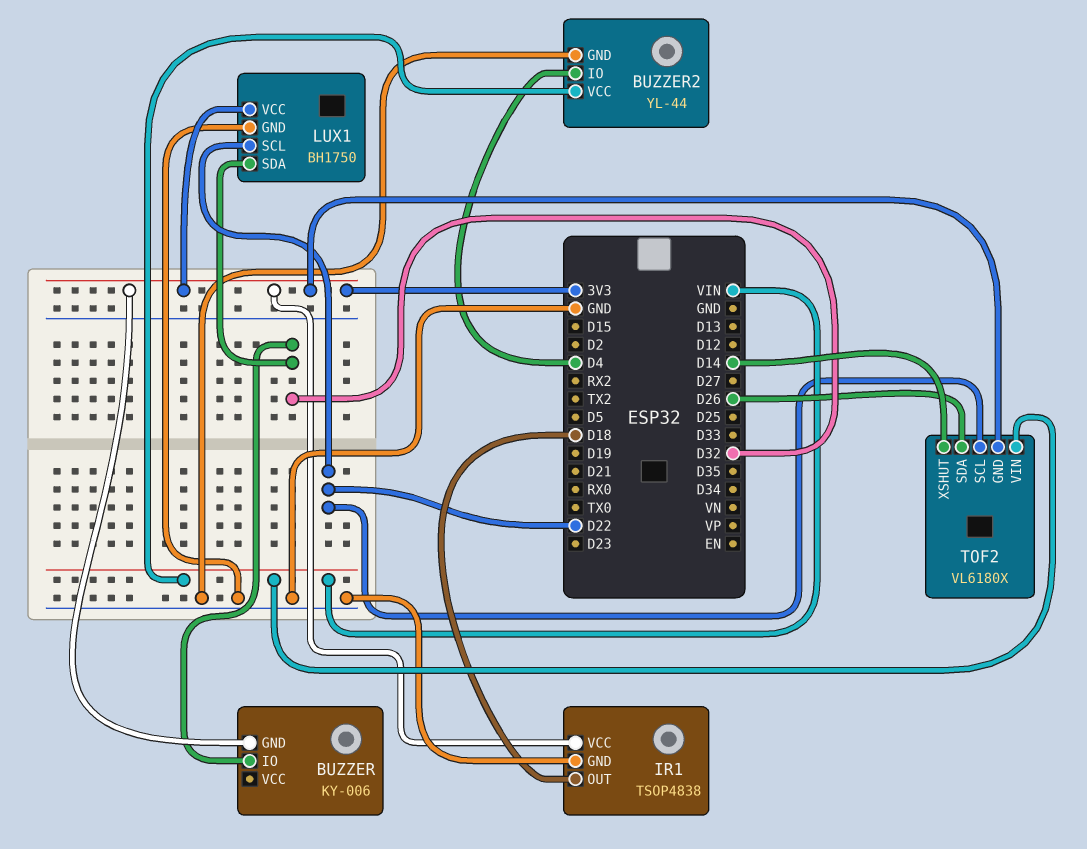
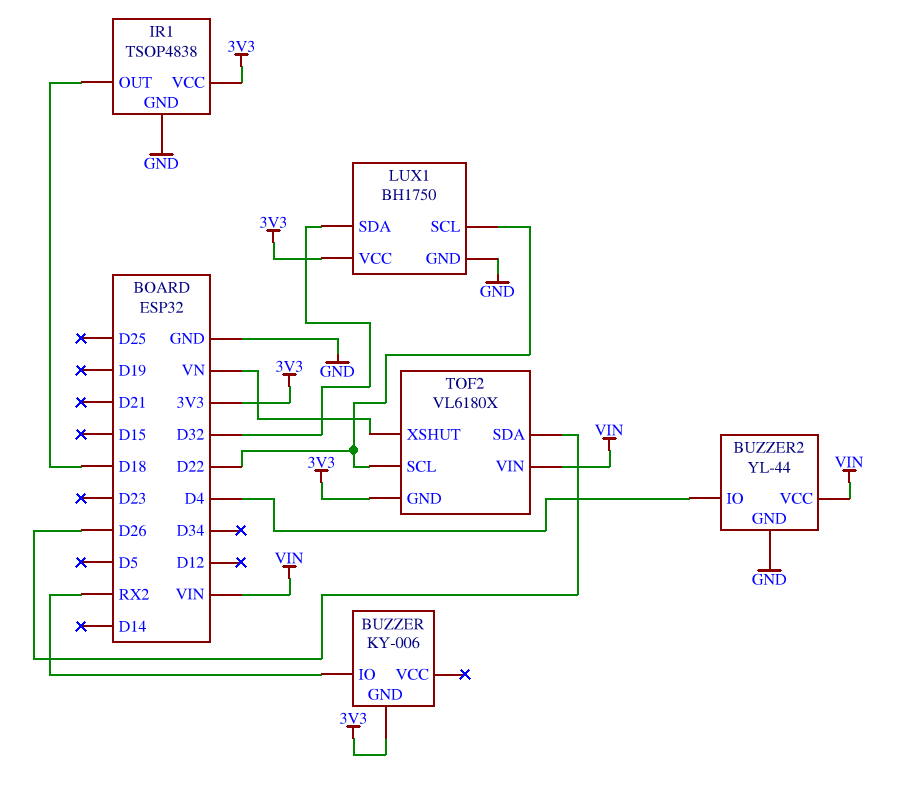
BUZZER pin IO: D32 -> RX2
TOF2 pin XSHUT: D14 -> VN

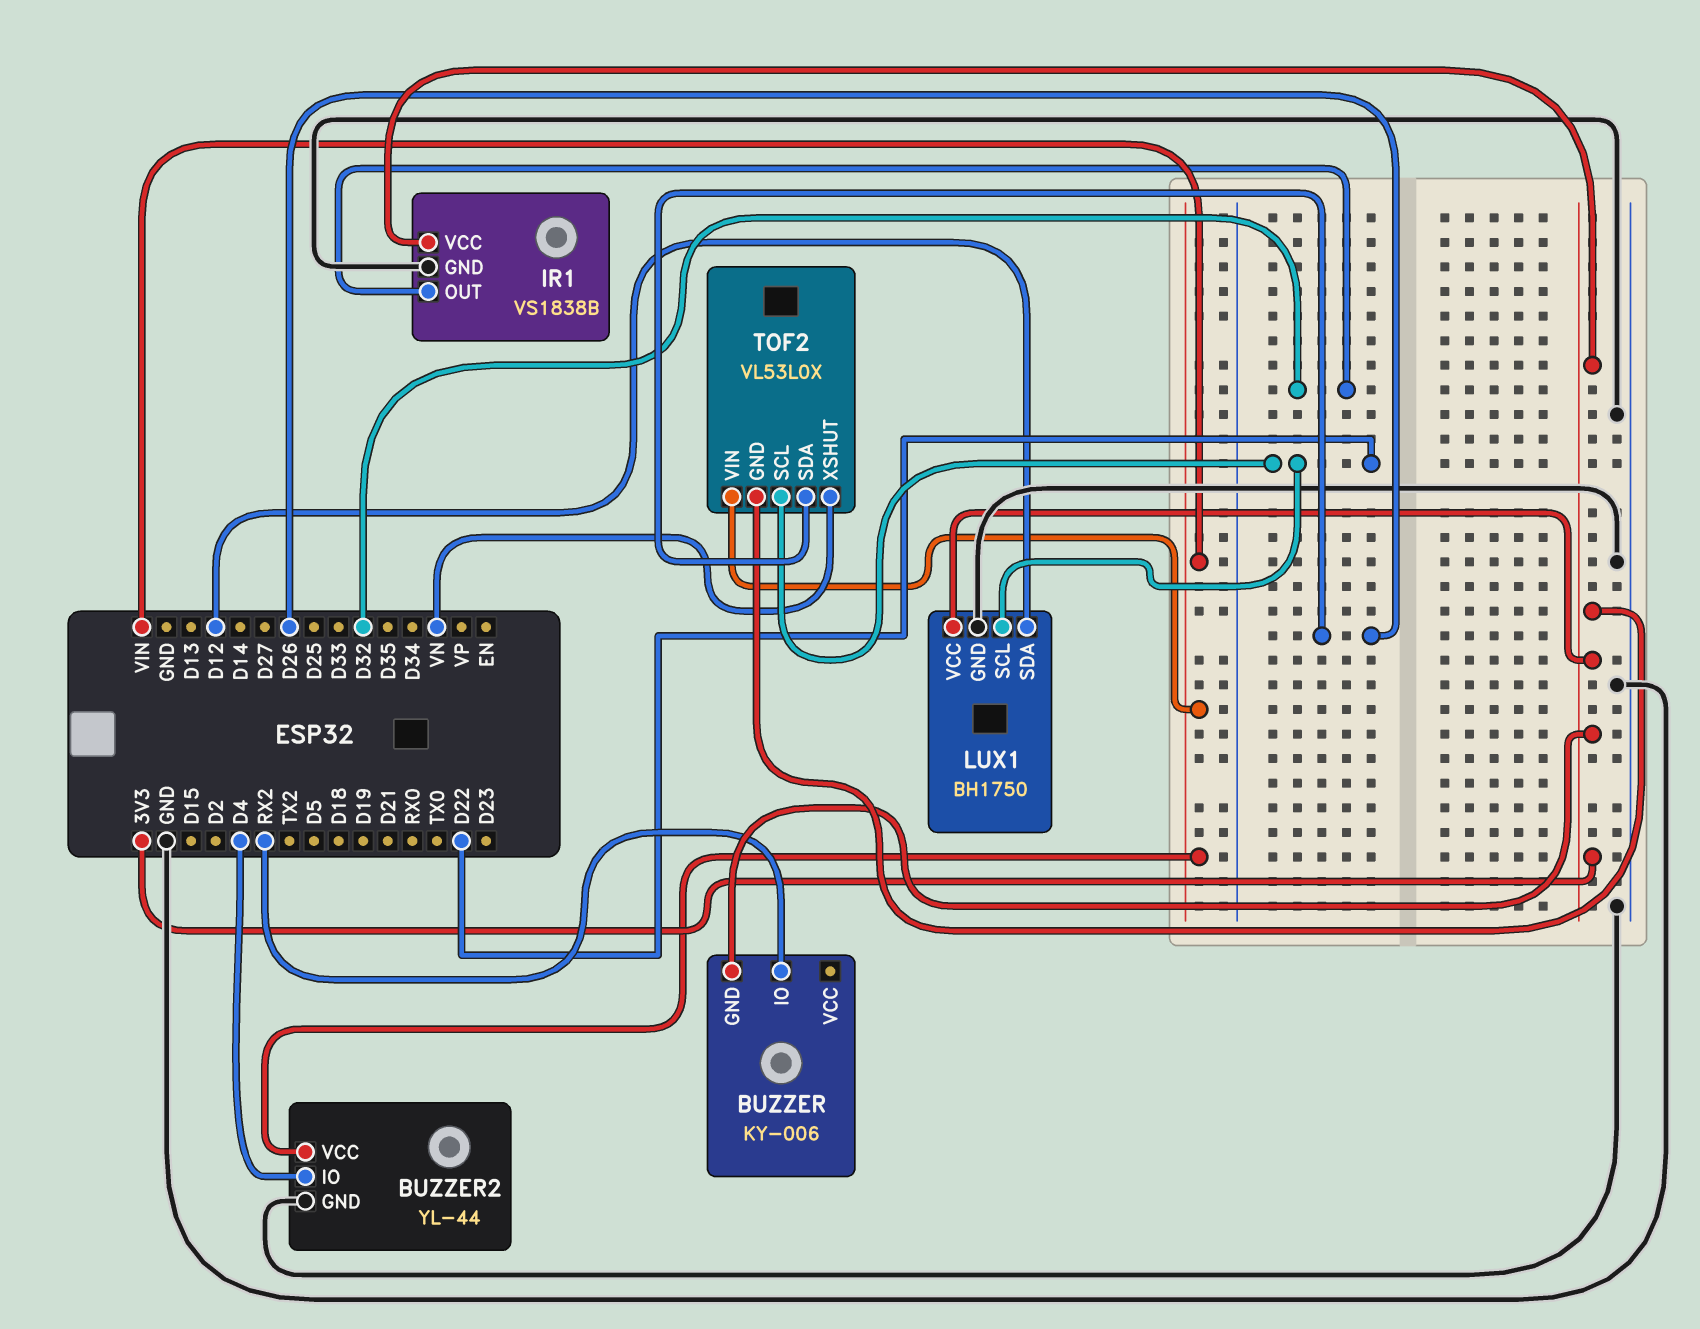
IR1: TSOP4838 -> VS1838B
IR1 pin OUT: D18 -> D32
LUX1 pin SDA: D32 -> D12
TOF2: VL6180X -> VL53L0X

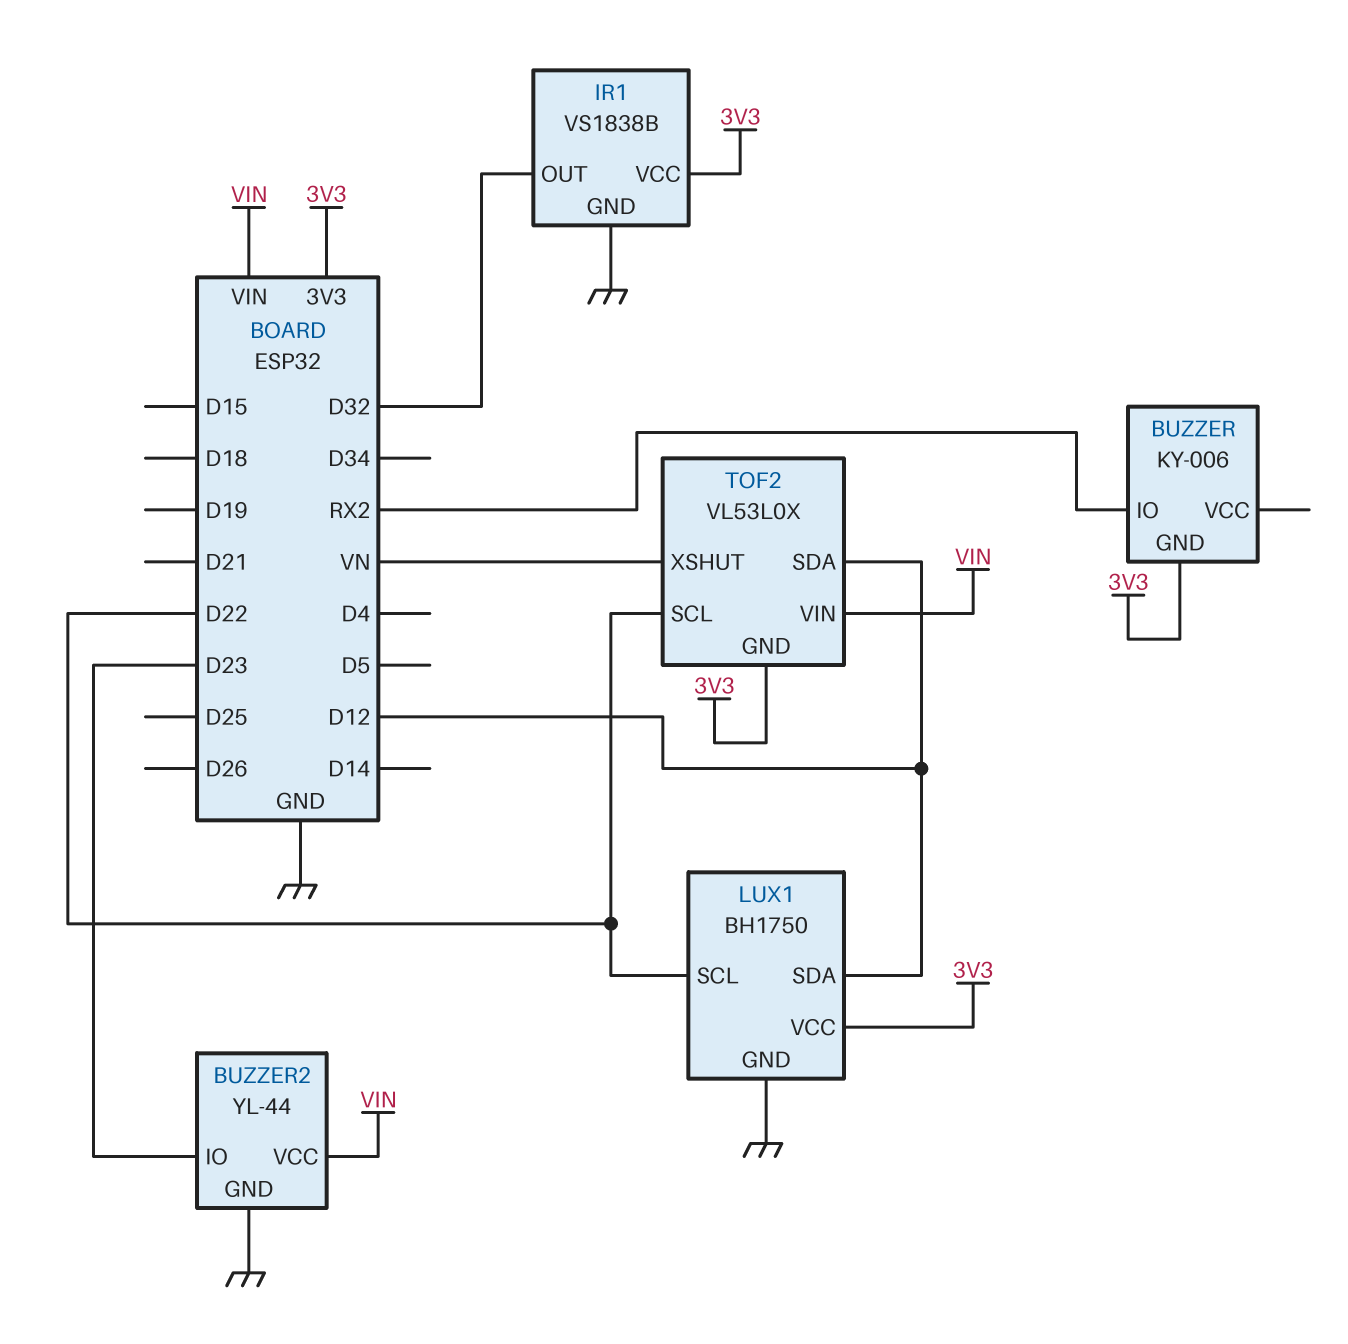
BUZZER2 pin IO: D4 -> D23
TOF2 pin SDA: D26 -> D12

